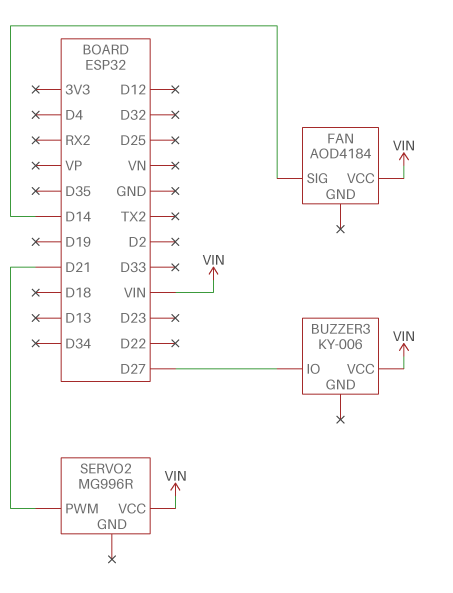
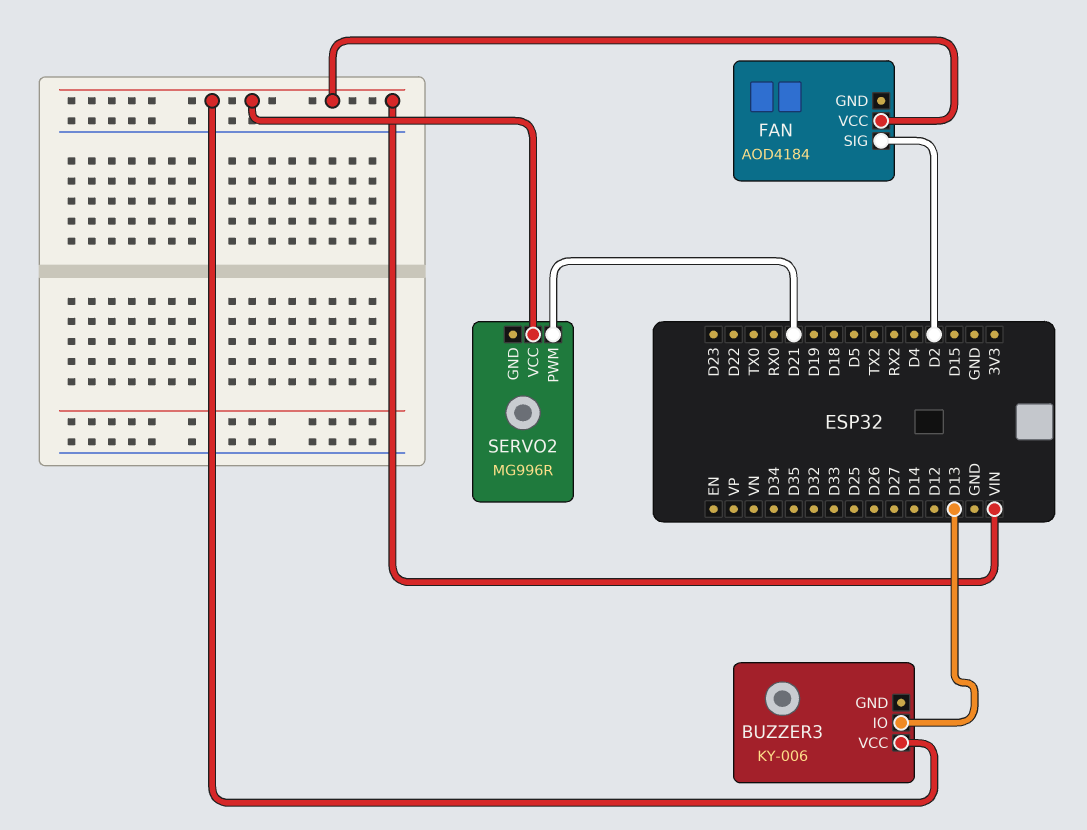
BUZZER3 pin IO: D27 -> D13
FAN pin SIG: D14 -> D2

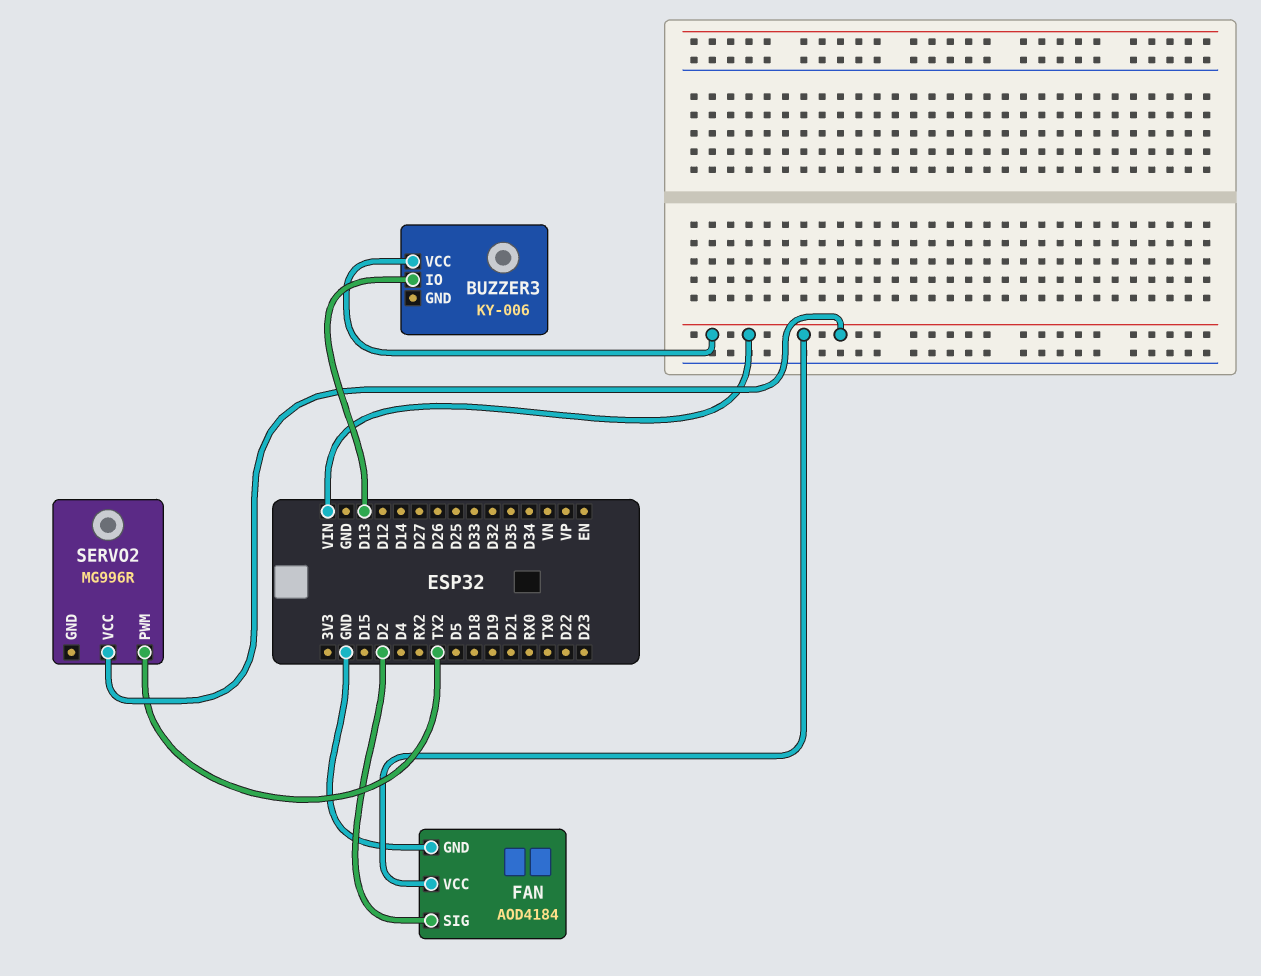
FAN pin GND: none -> GND
SERVO2 pin PWM: D21 -> TX2

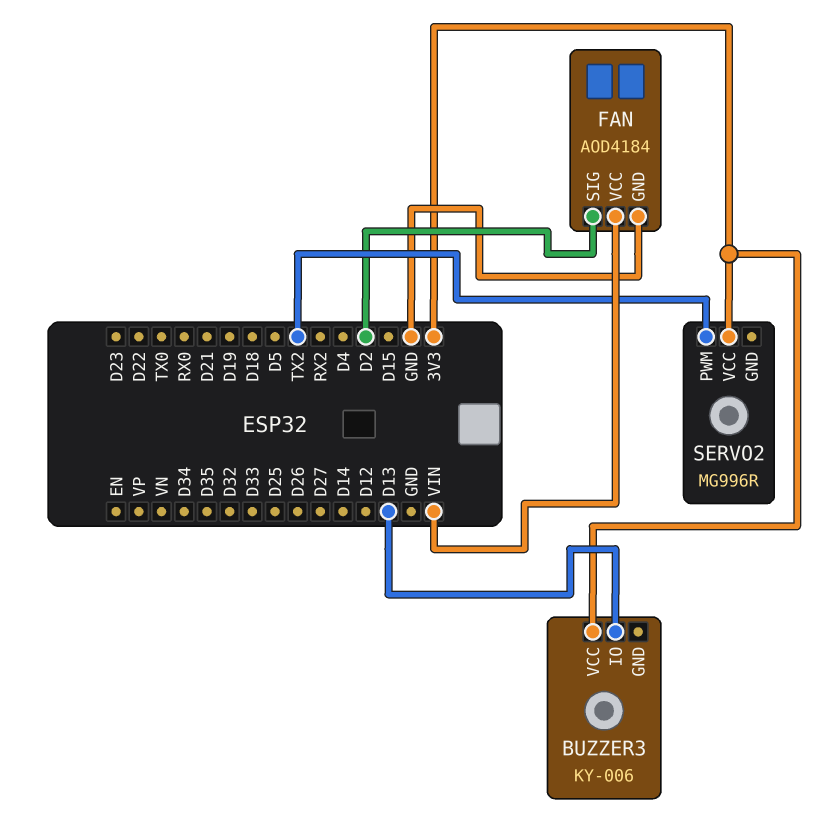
BUZZER3 pin VCC: VIN -> 3V3
SERVO2 pin VCC: VIN -> 3V3

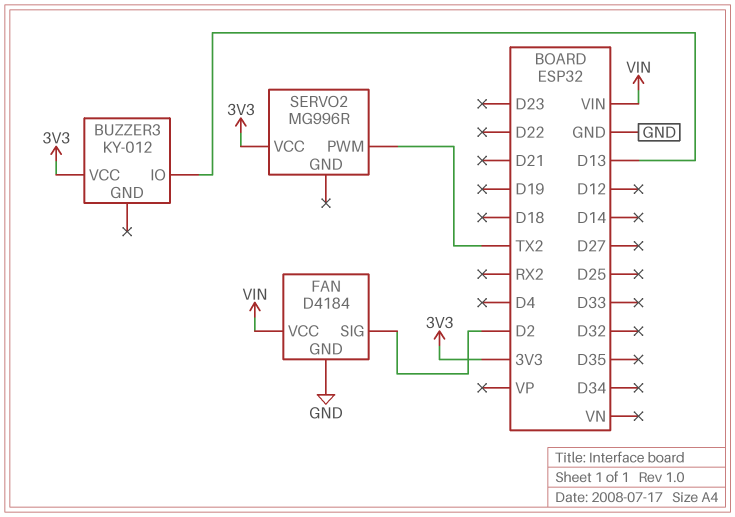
BUZZER3: KY-006 -> KY-012
FAN: AOD4184 -> D4184

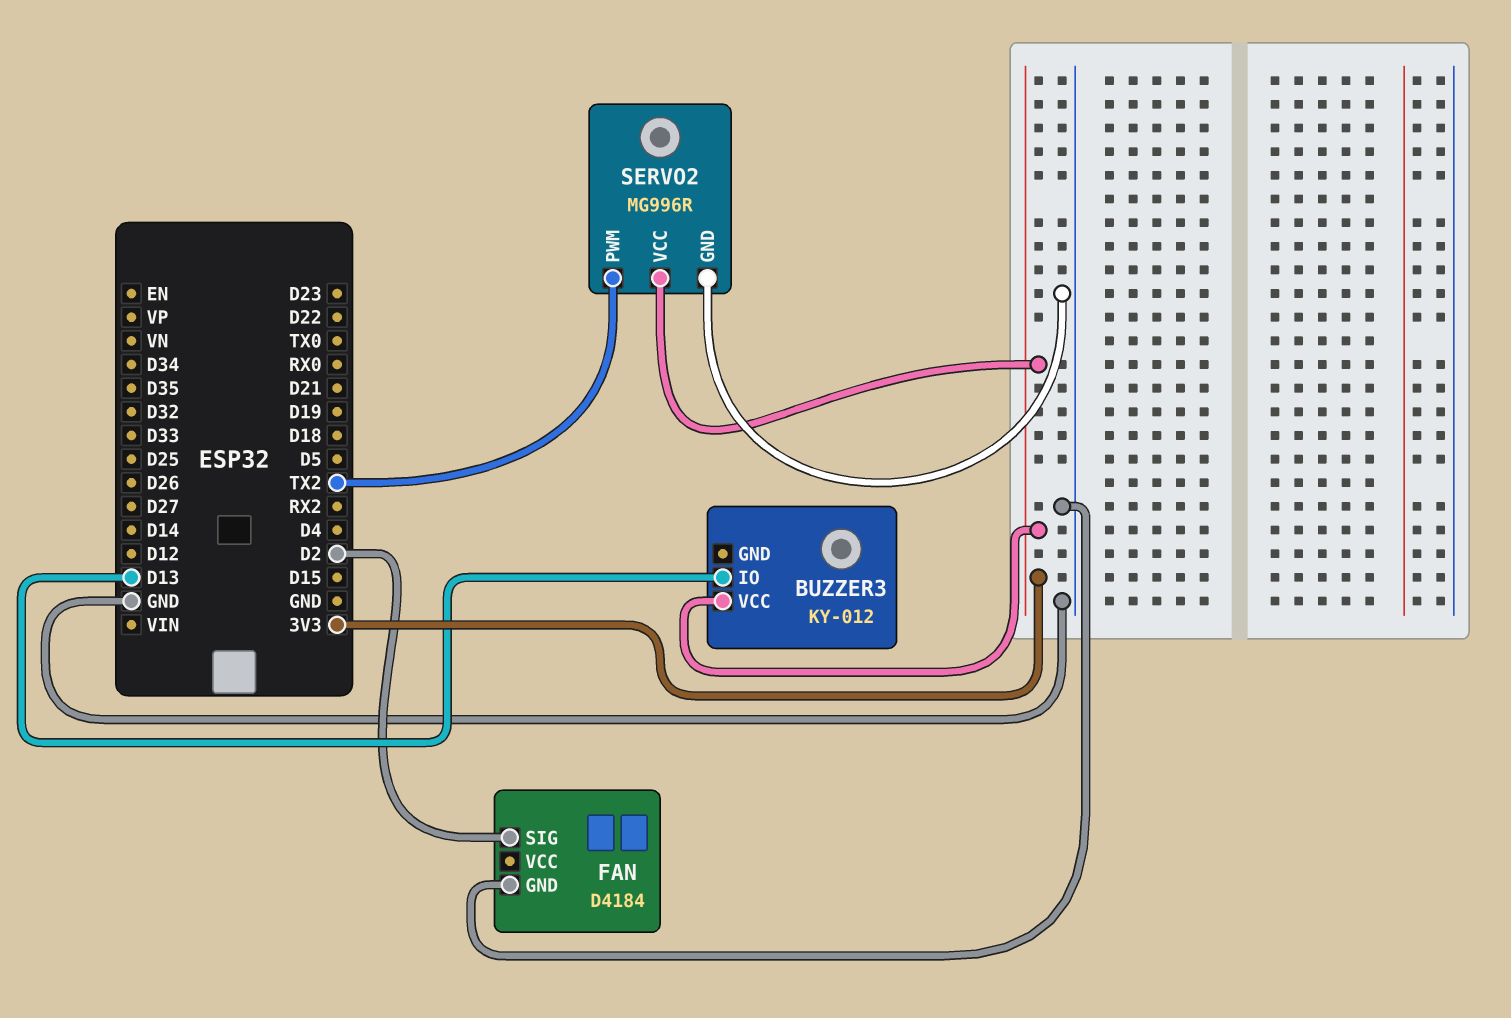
FAN pin VCC: VIN -> none
SERVO2 pin GND: none -> GND

